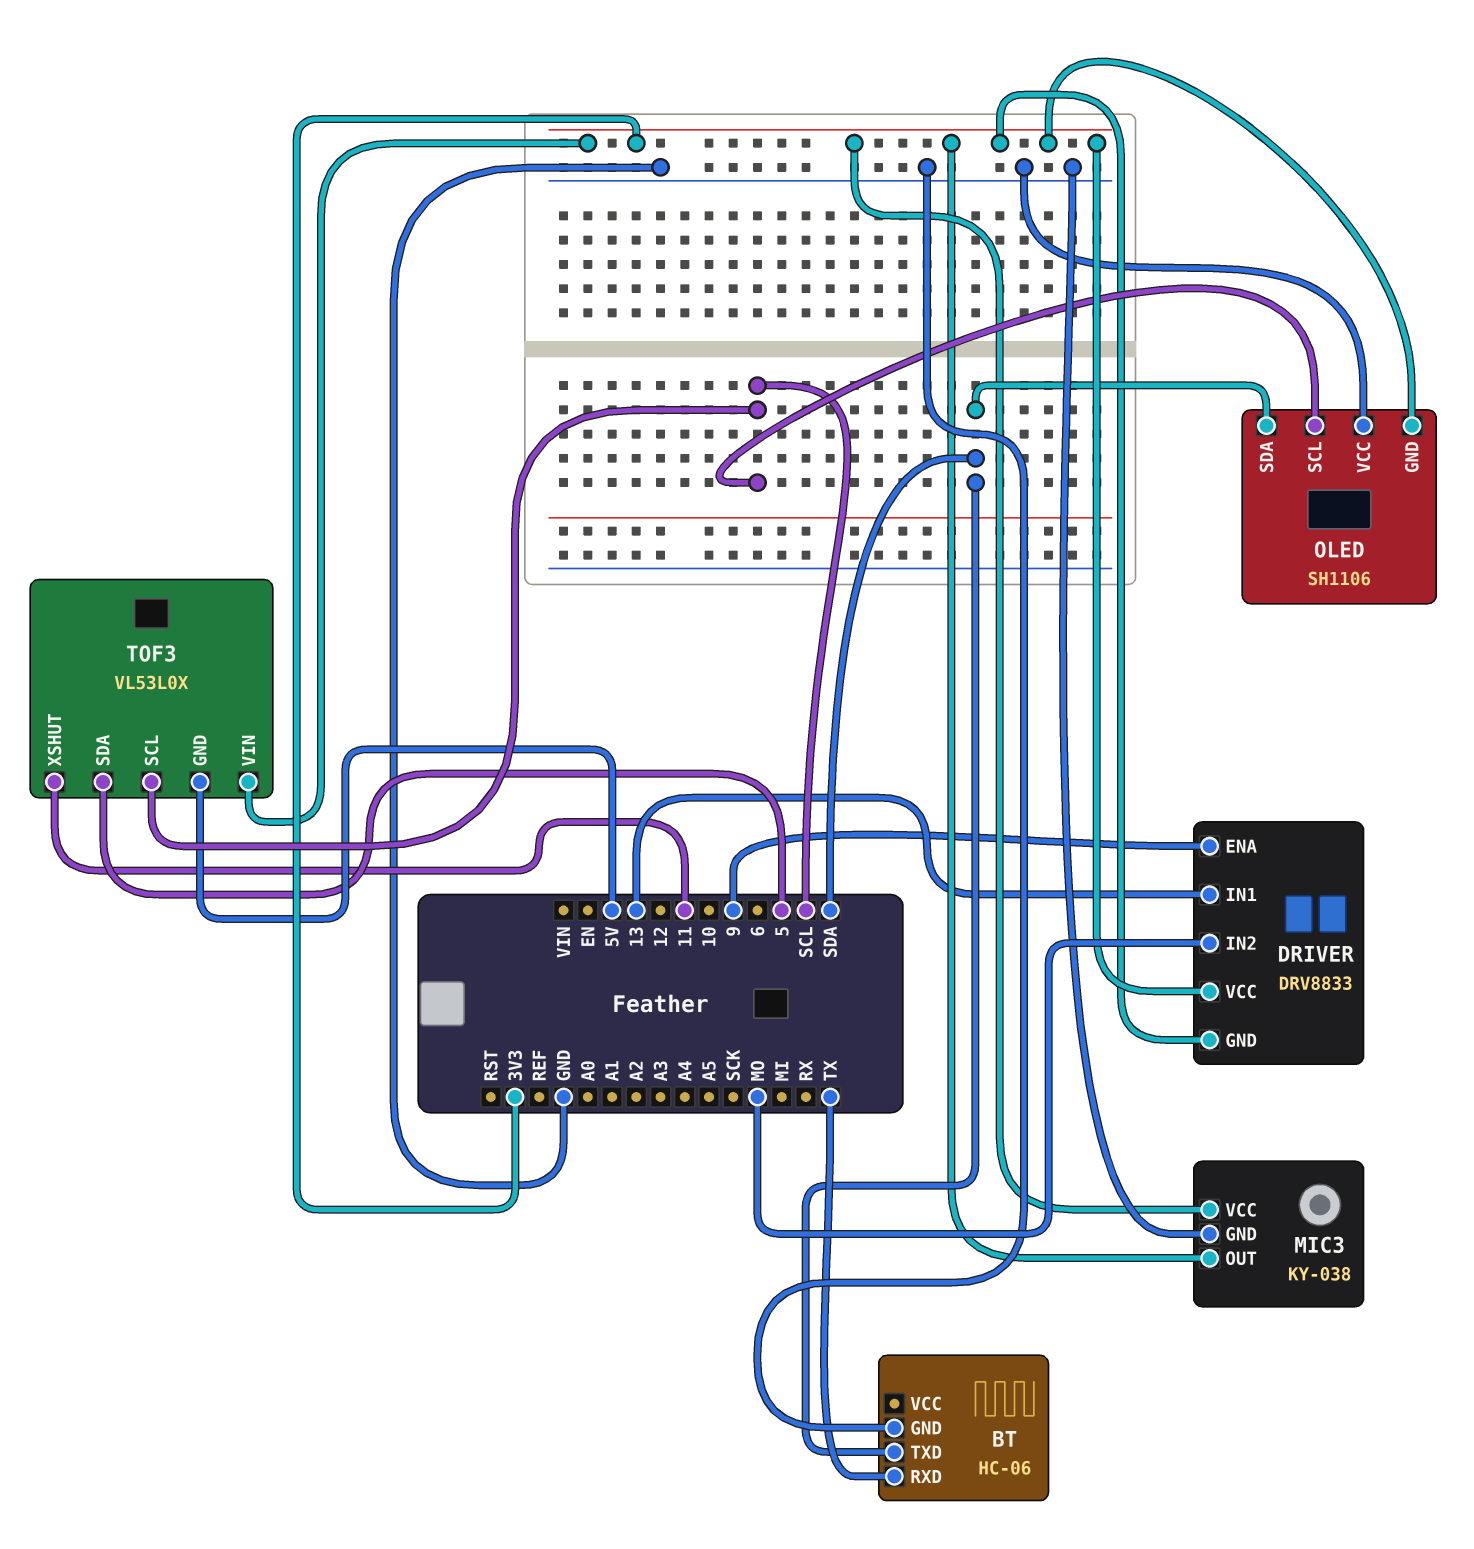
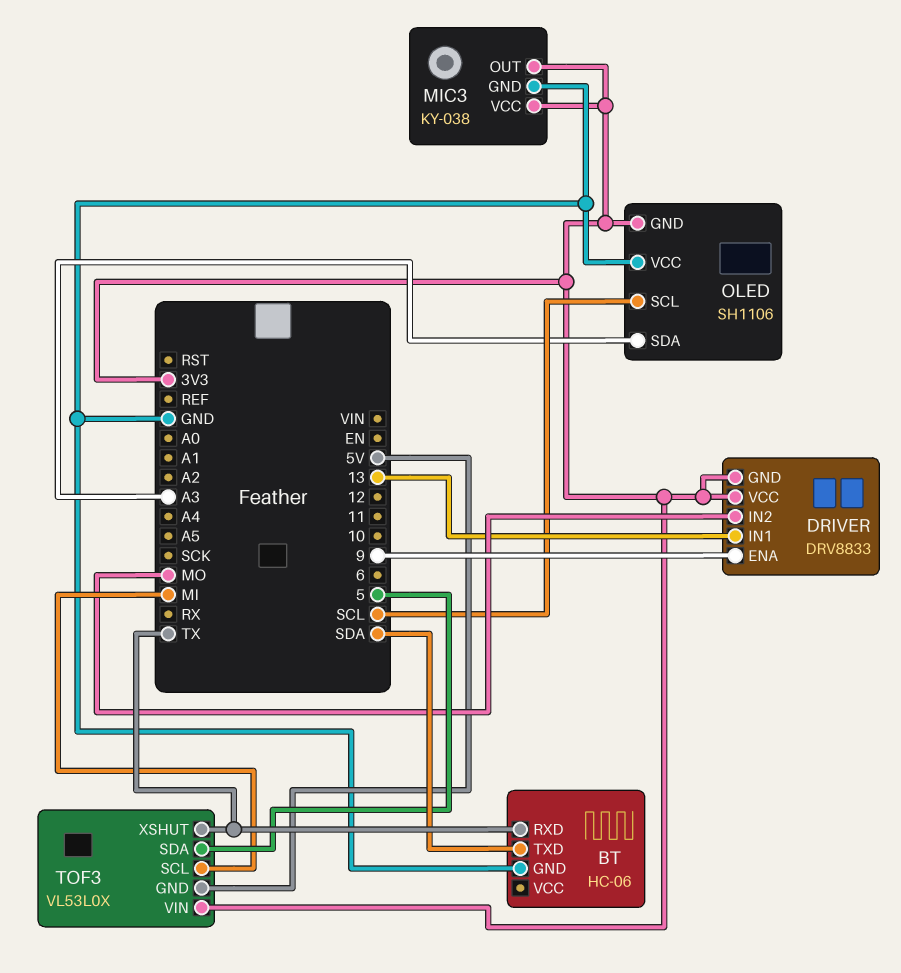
OLED pin SDA: SDA -> A3
TOF3 pin SCL: SCL -> MI
TOF3 pin XSHUT: 11 -> TX

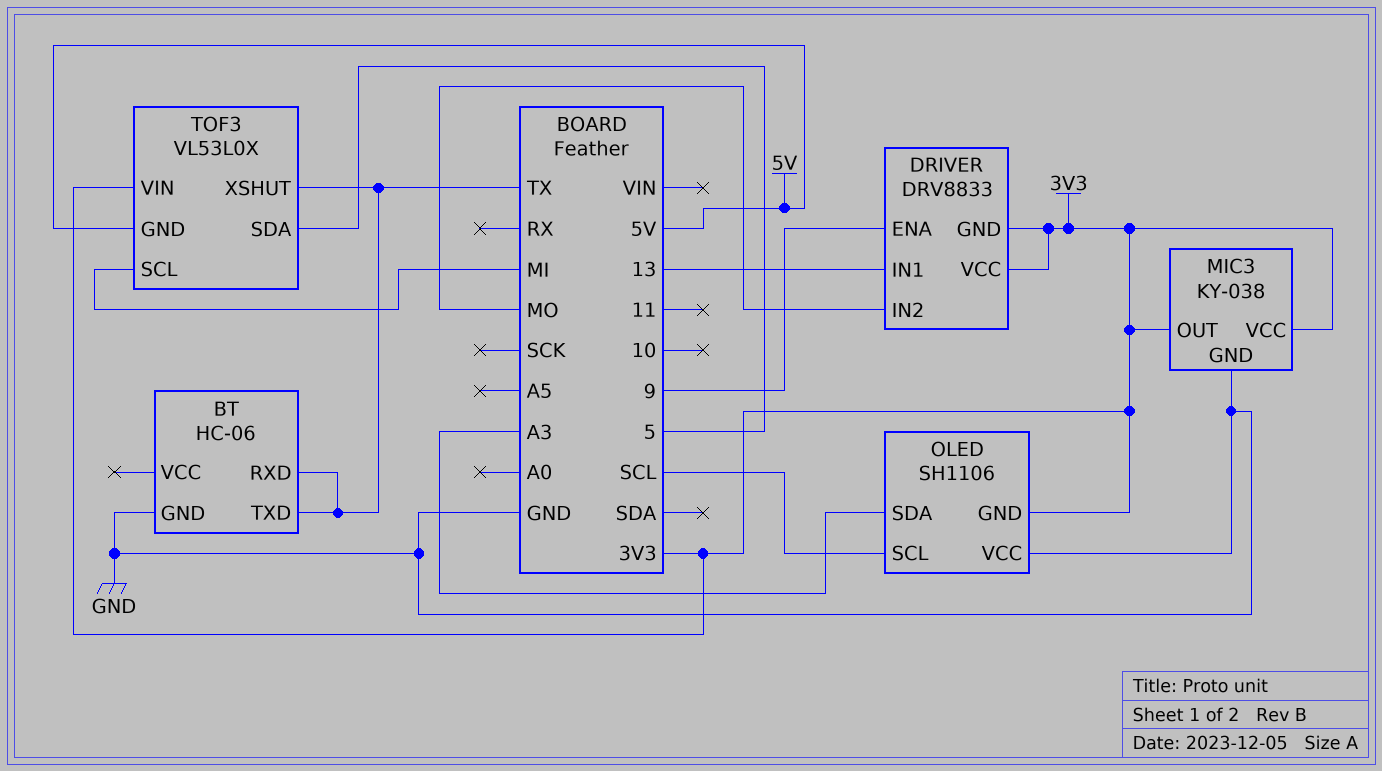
BT pin TXD: SDA -> TX

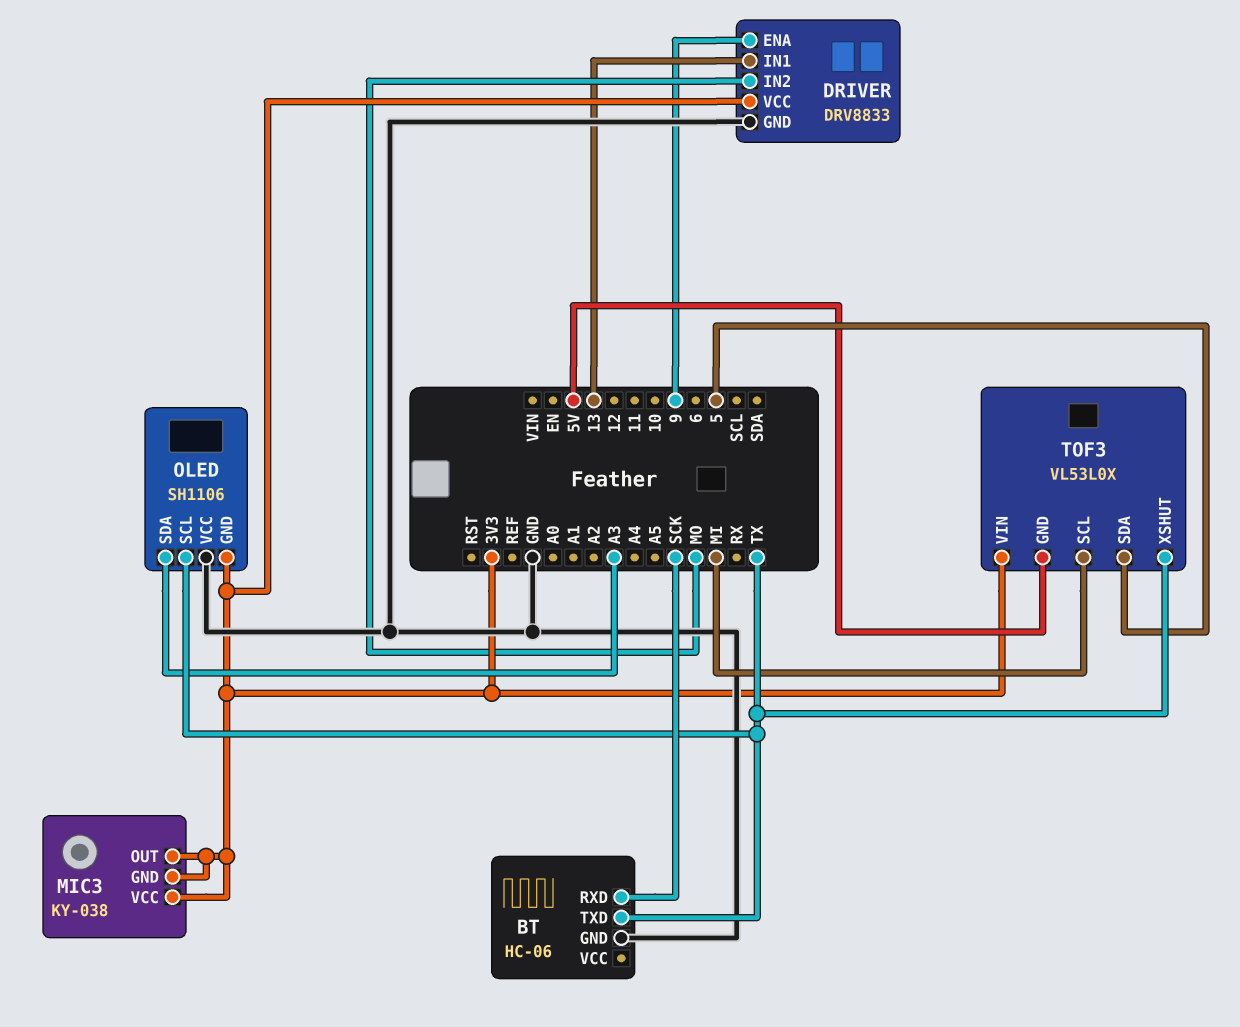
BT pin RXD: TX -> SCK
DRIVER pin GND: 3V3 -> GND
MIC3 pin GND: GND -> 3V3
OLED pin SCL: SCL -> TX

